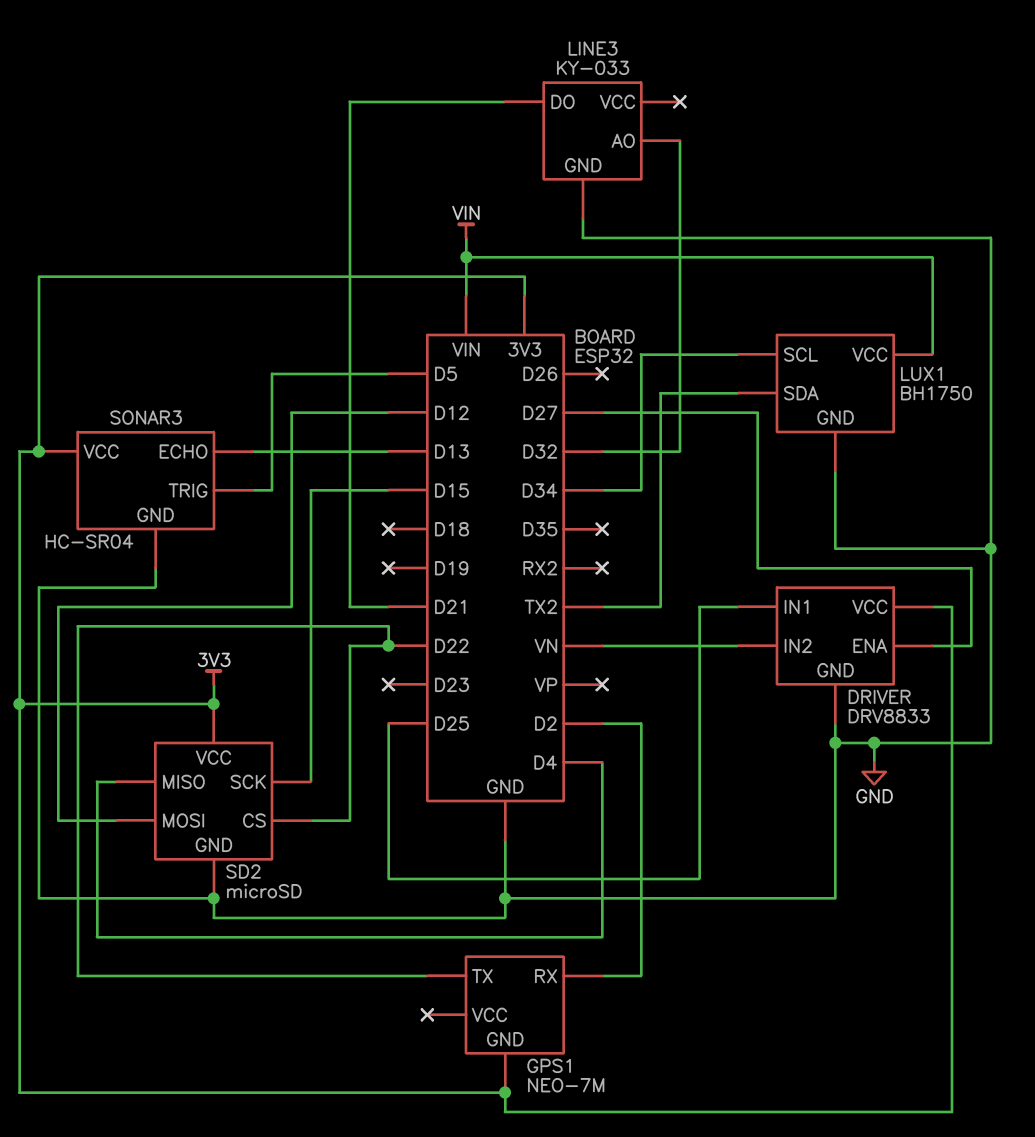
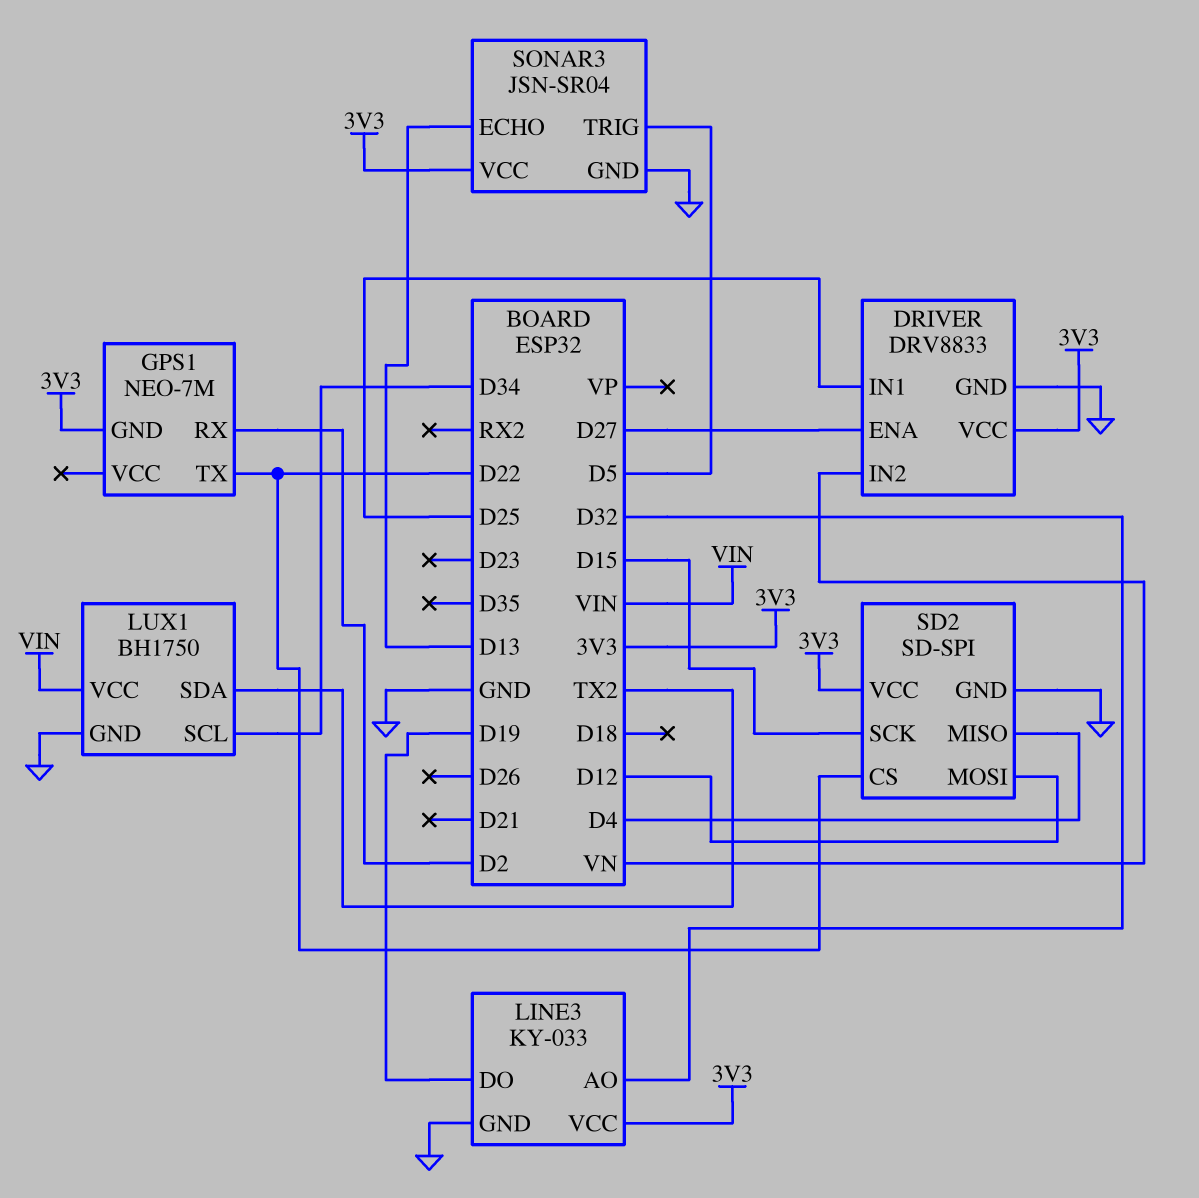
LINE3 pin DO: D21 -> D19
LINE3 pin VCC: none -> 3V3
SD2: microSD -> SD-SPI
SONAR3: HC-SR04 -> JSN-SR04

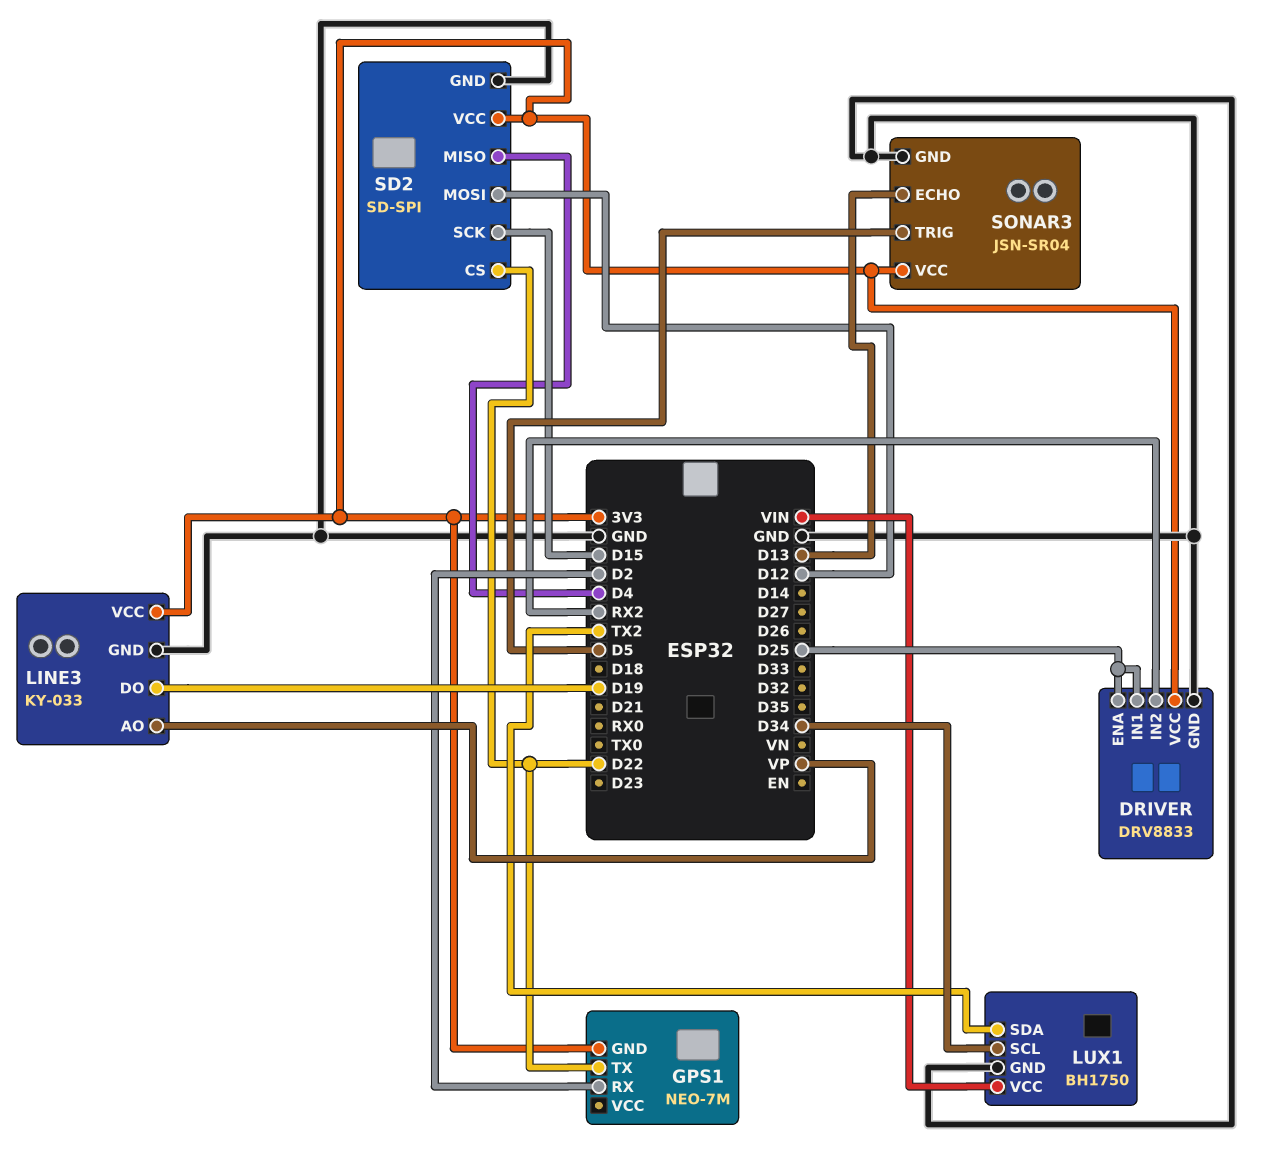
DRIVER pin ENA: D27 -> D25
DRIVER pin IN2: VN -> RX2
LINE3 pin AO: D32 -> VP

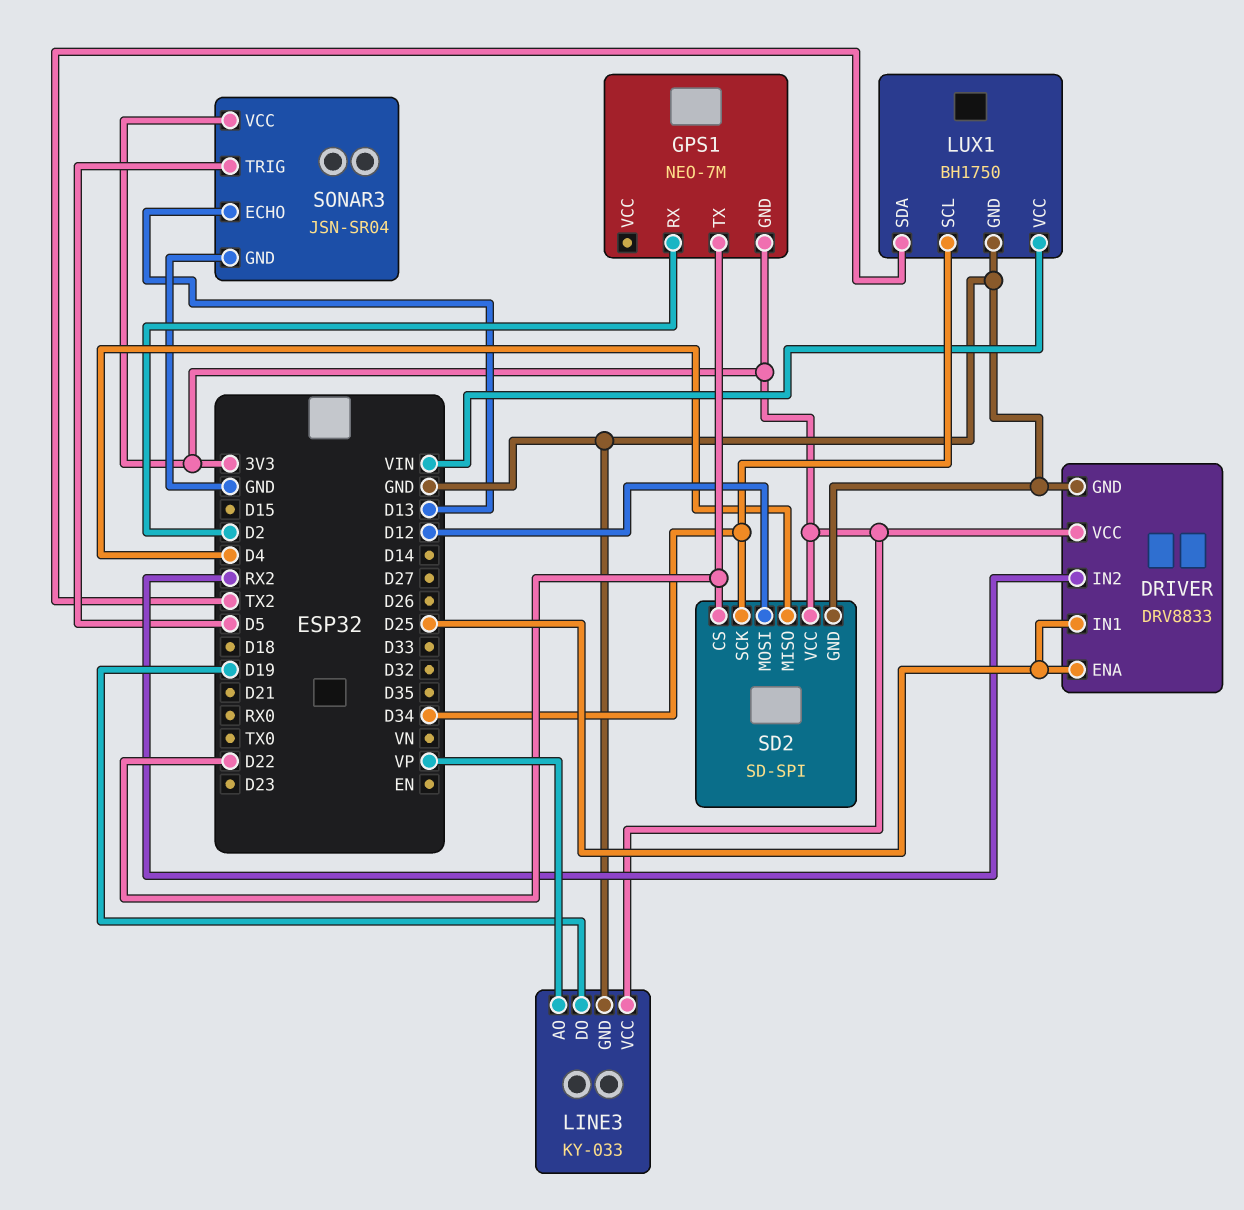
SD2 pin SCK: D15 -> D34

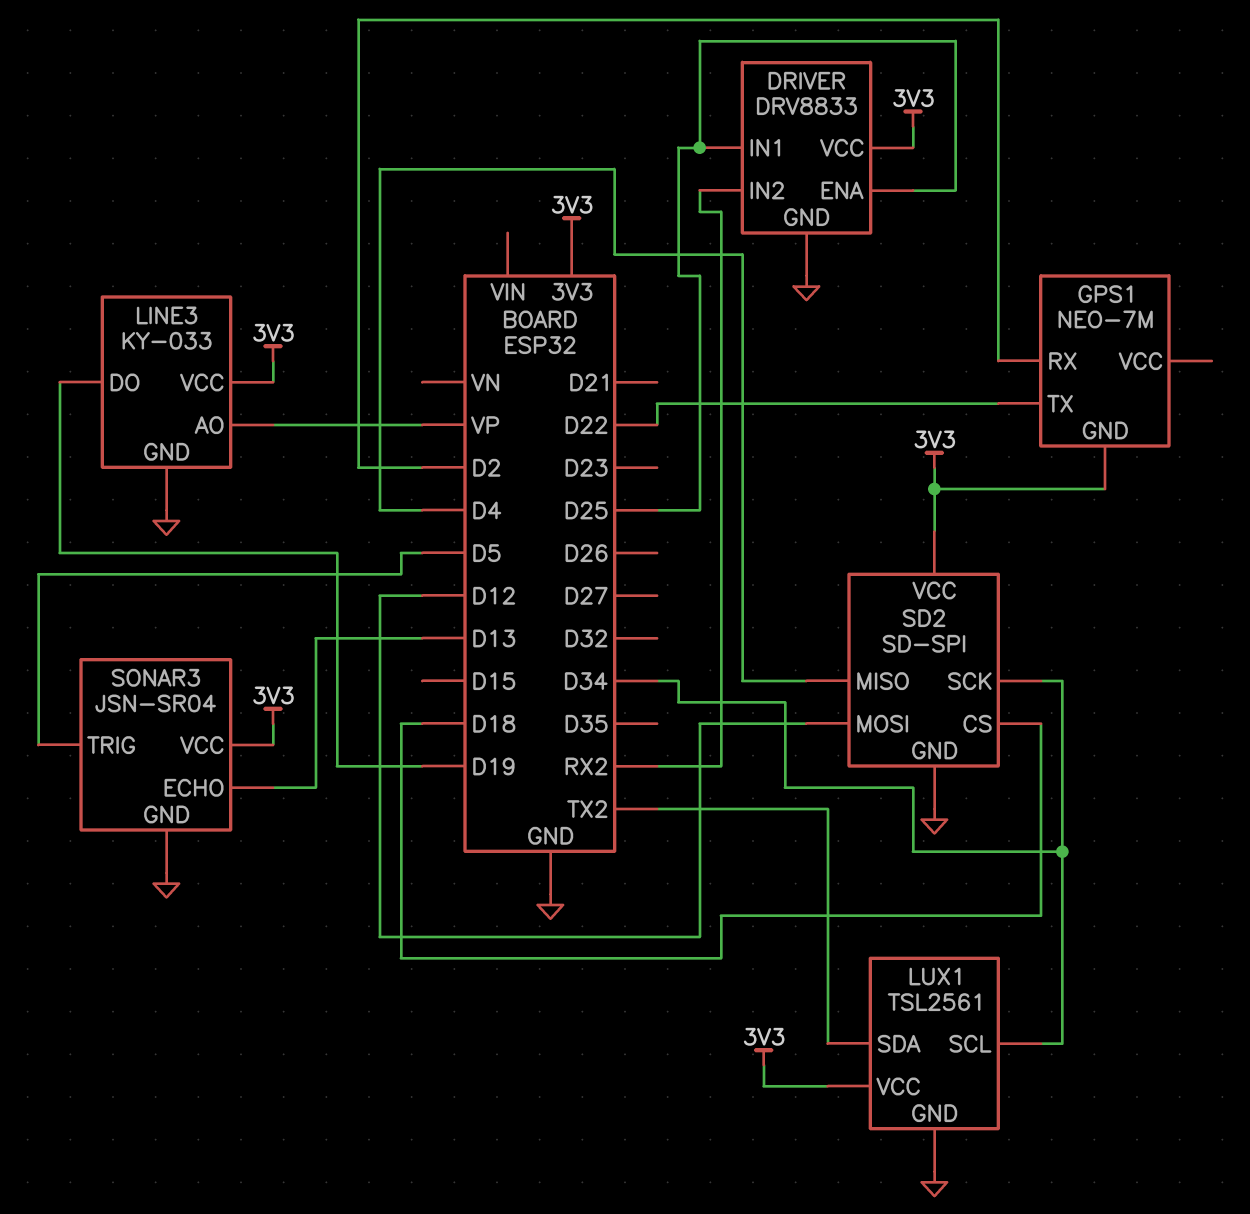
LUX1: BH1750 -> TSL2561
LUX1 pin VCC: VIN -> 3V3
SD2 pin CS: D22 -> D18

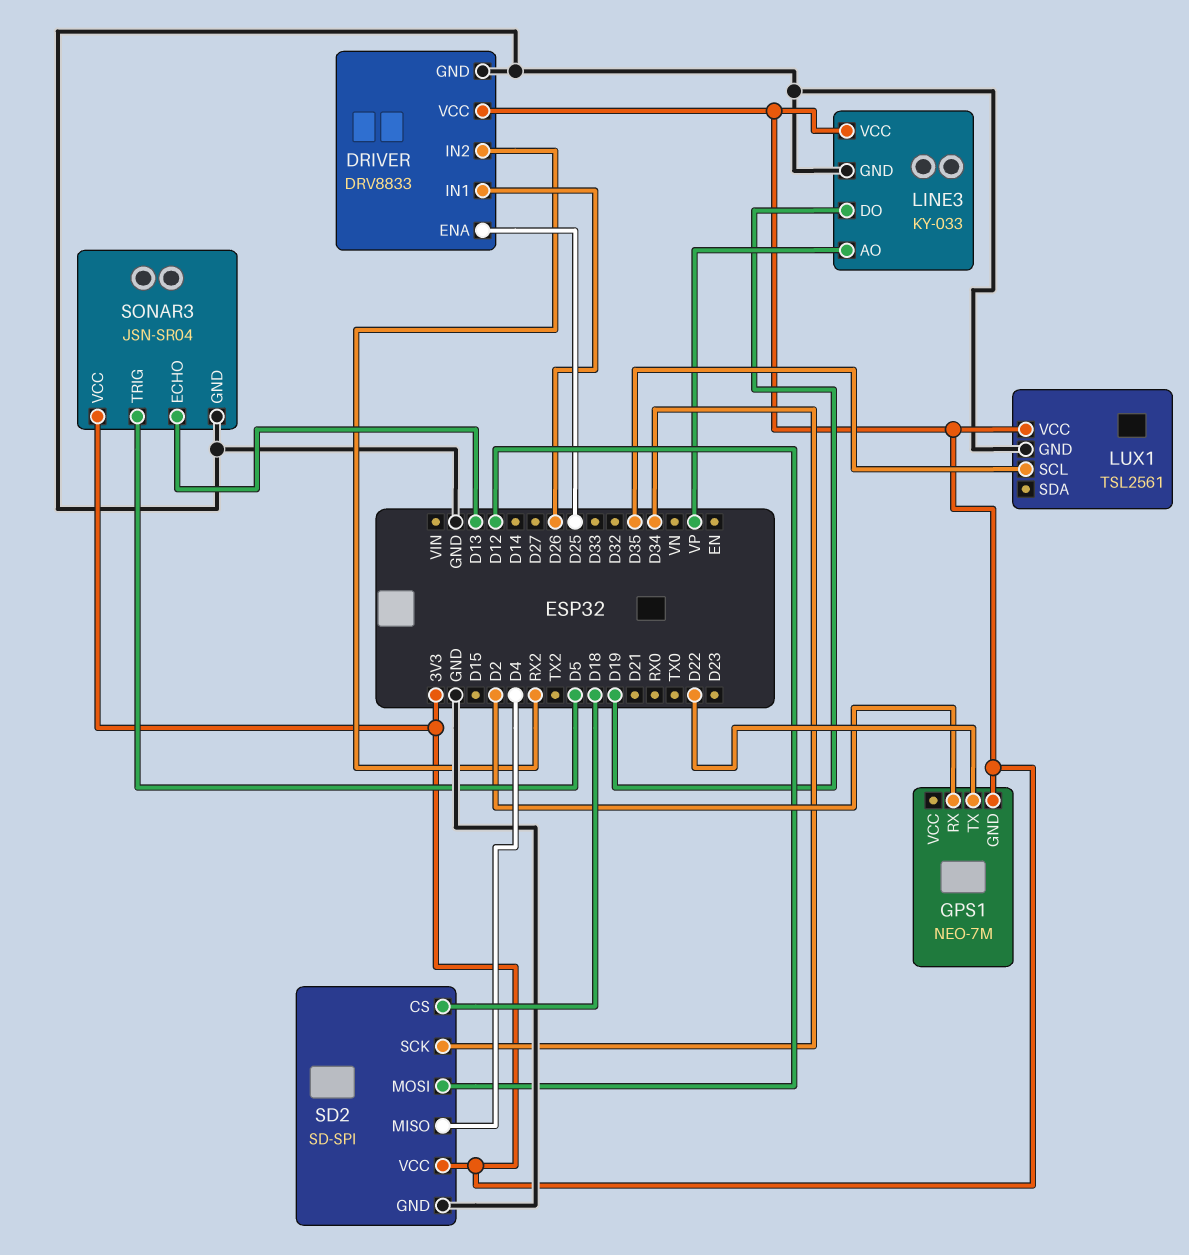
DRIVER pin IN1: D25 -> D26
LUX1 pin SCL: D34 -> D35
LUX1 pin SDA: TX2 -> none

